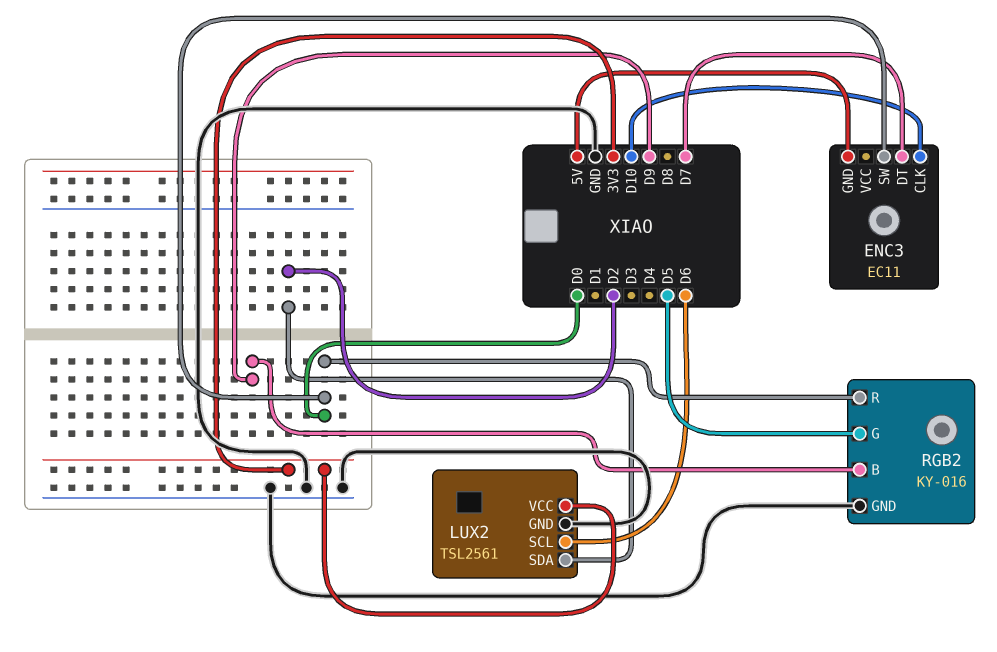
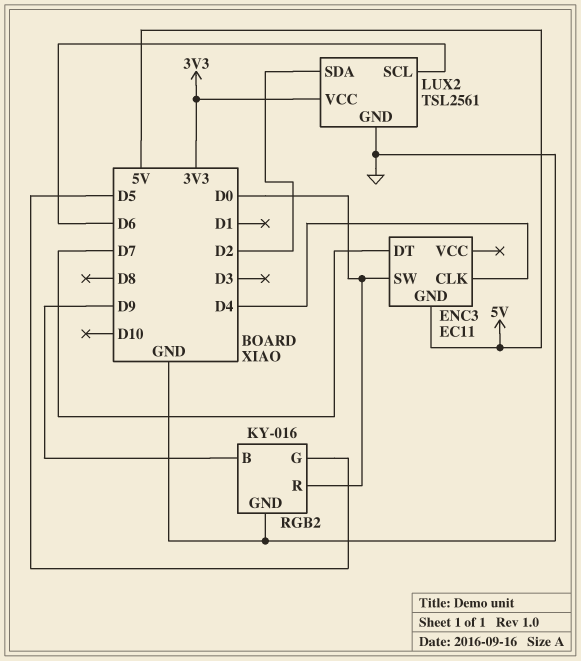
ENC3 pin CLK: D10 -> D4

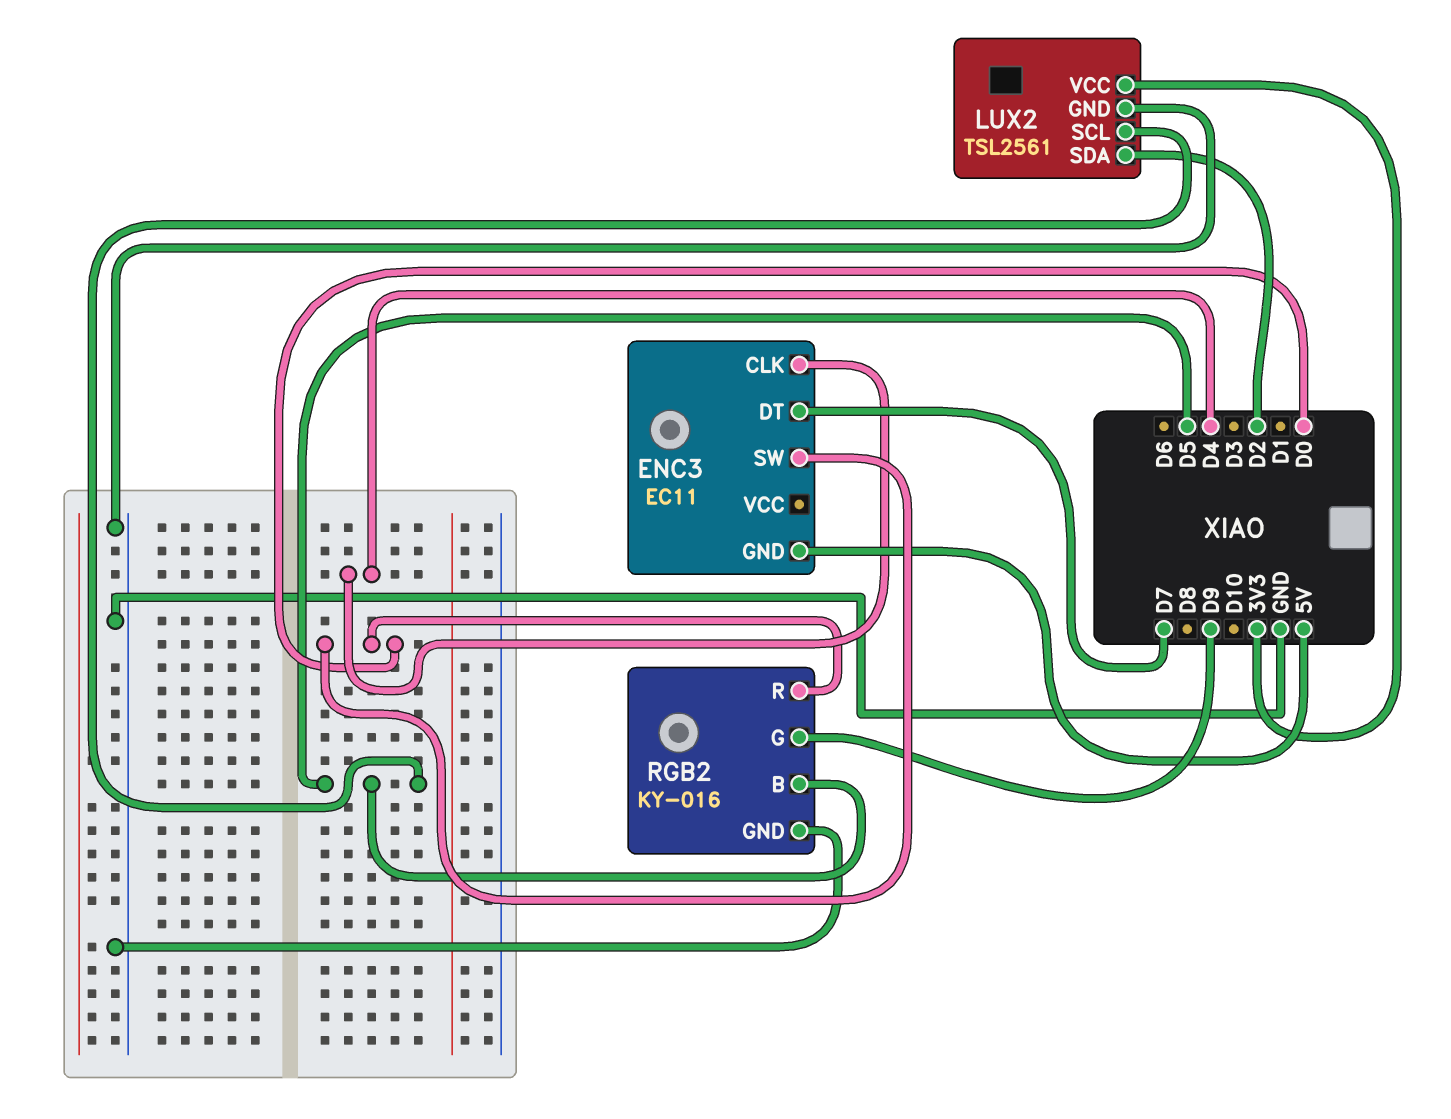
LUX2 pin SCL: D6 -> D5
RGB2 pin B: D9 -> D5
RGB2 pin G: D5 -> D9

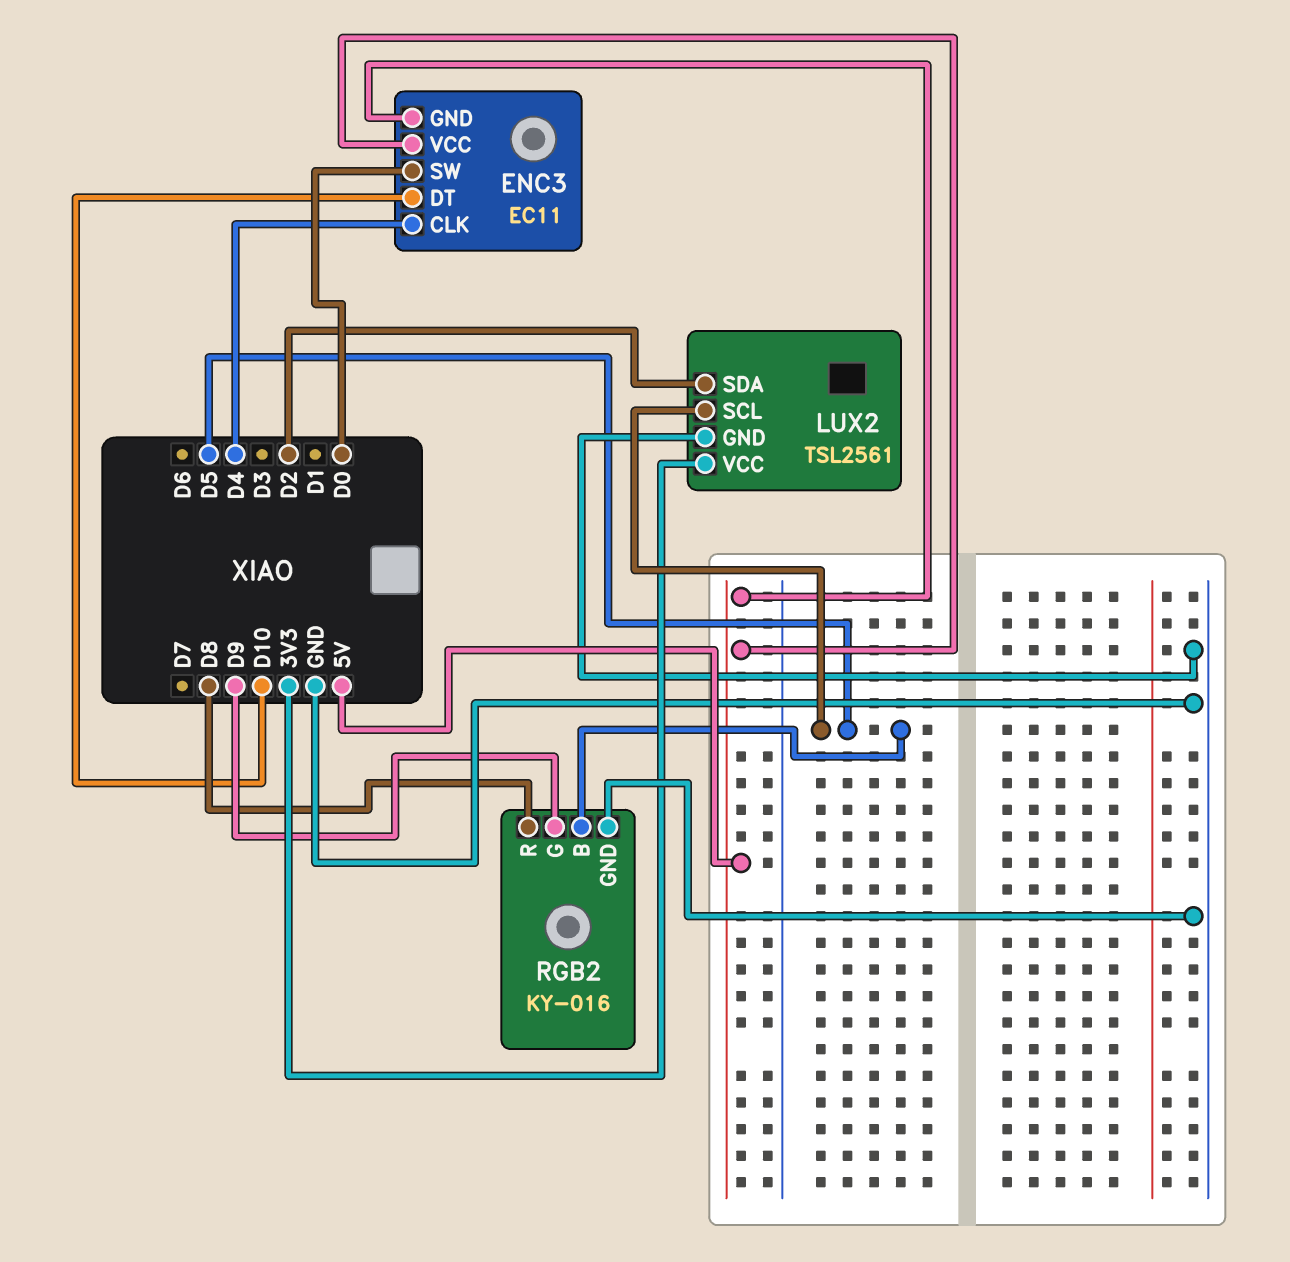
ENC3 pin DT: D7 -> D10
ENC3 pin VCC: none -> 5V
RGB2 pin R: D0 -> D8

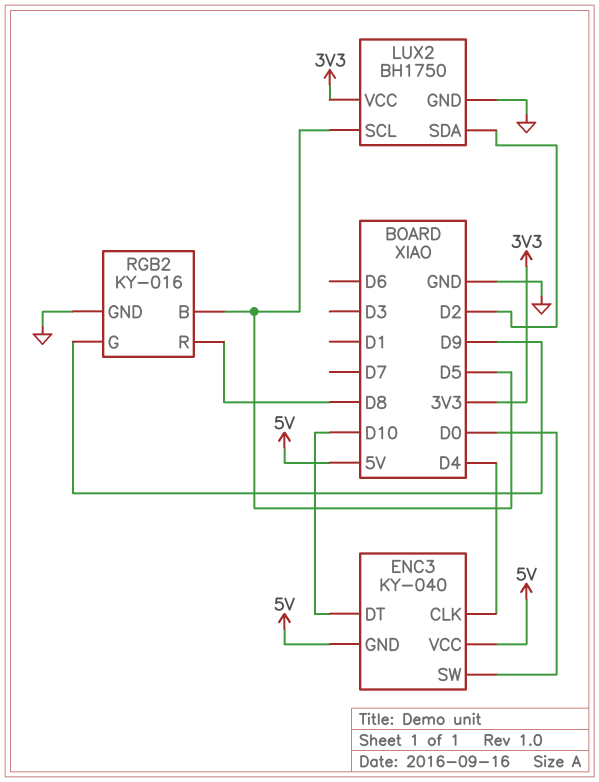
ENC3: EC11 -> KY-040
LUX2: TSL2561 -> BH1750

